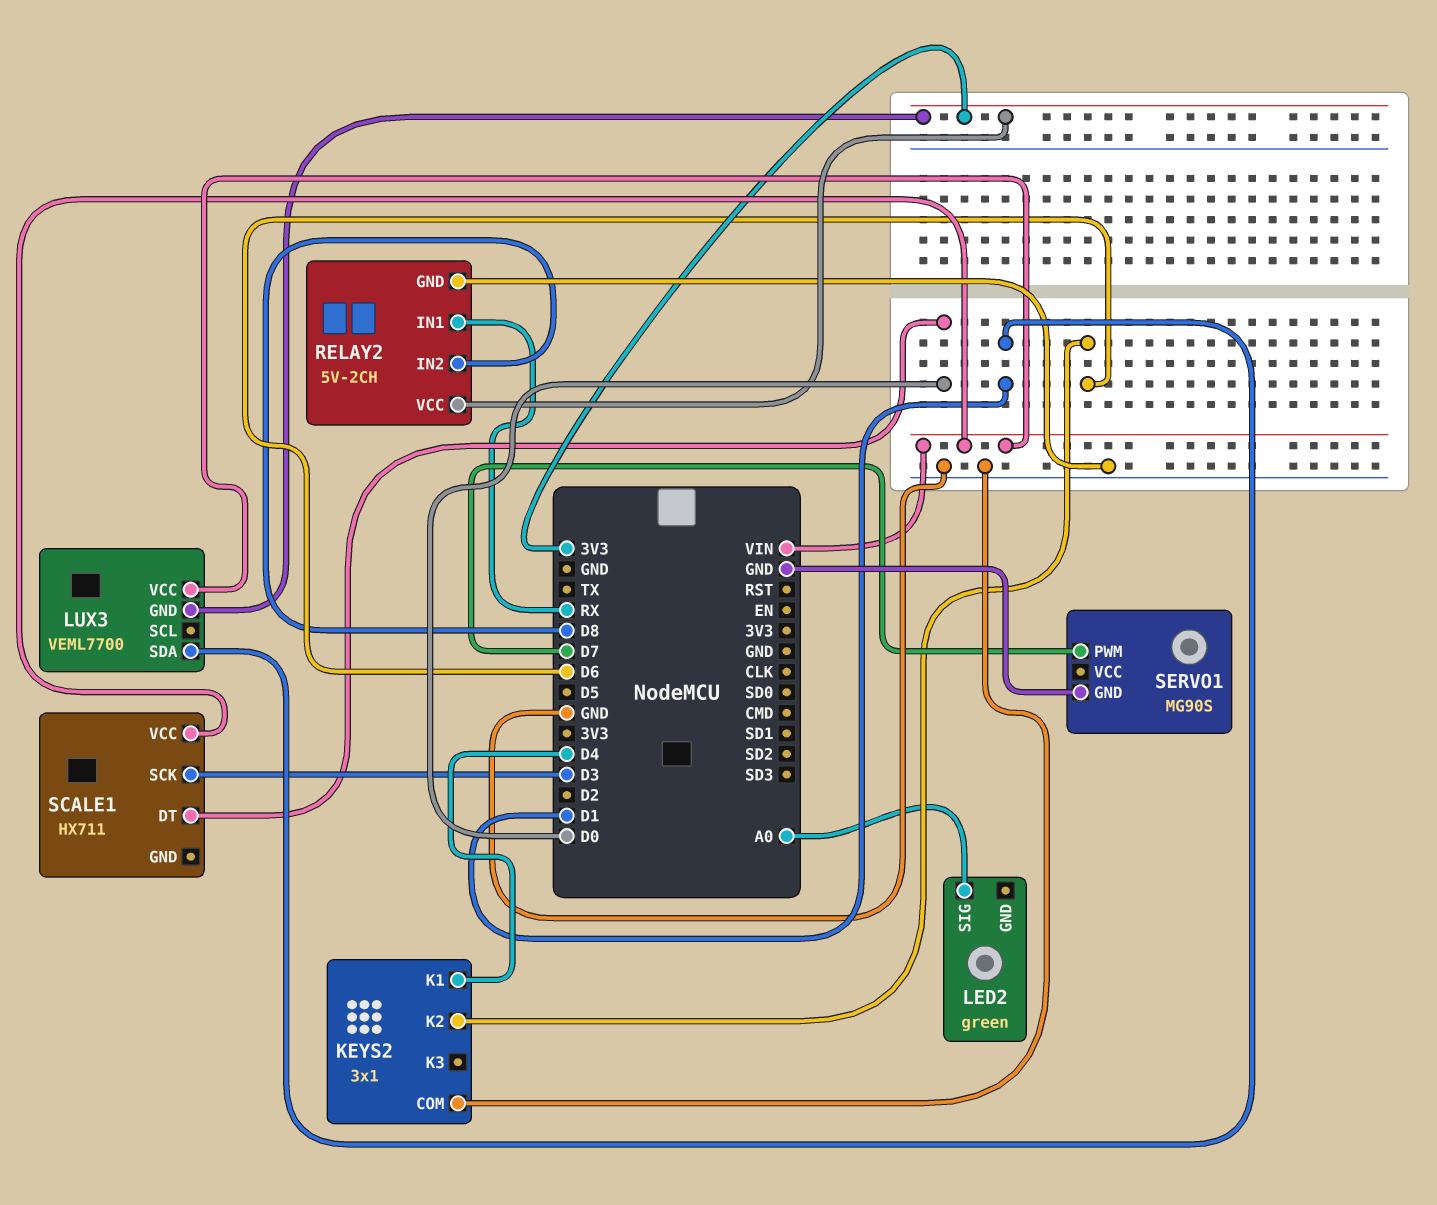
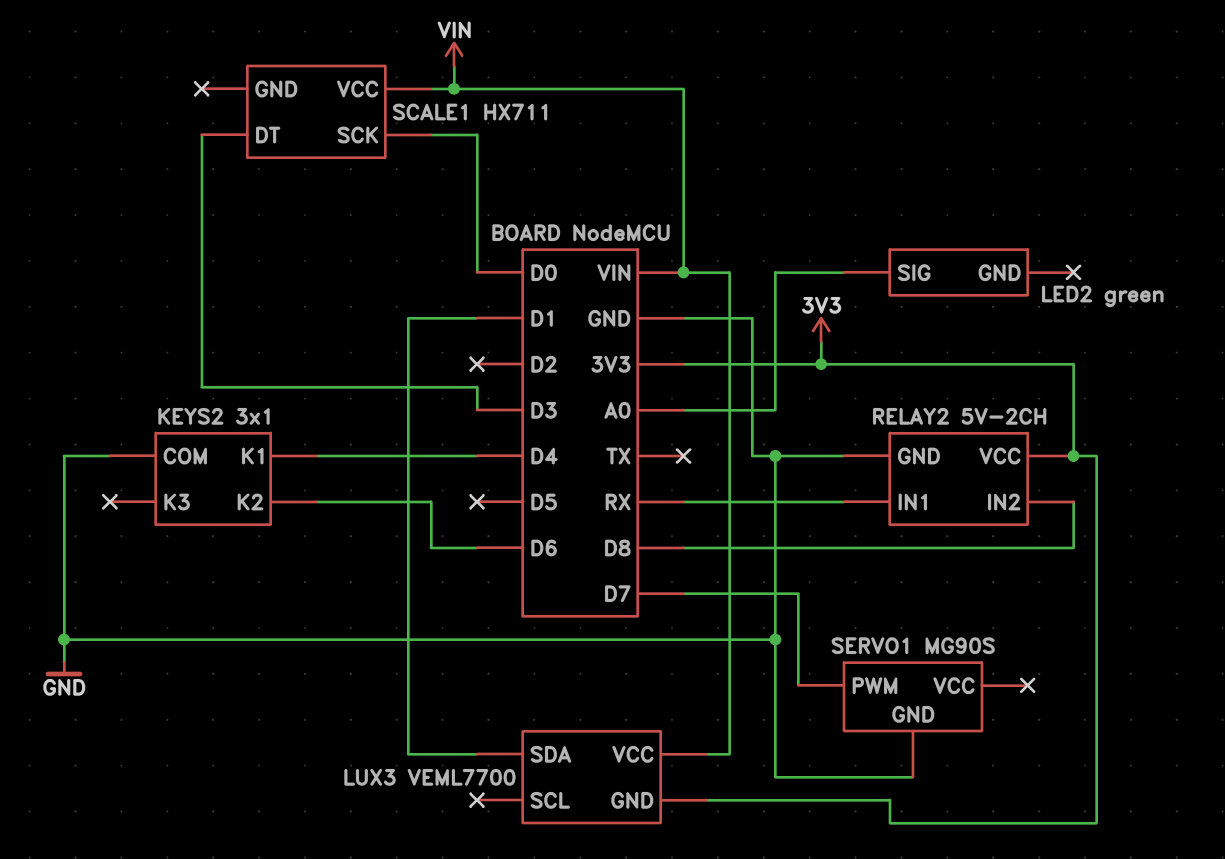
SCALE1 pin DT: D0 -> D3
SCALE1 pin SCK: D3 -> D0

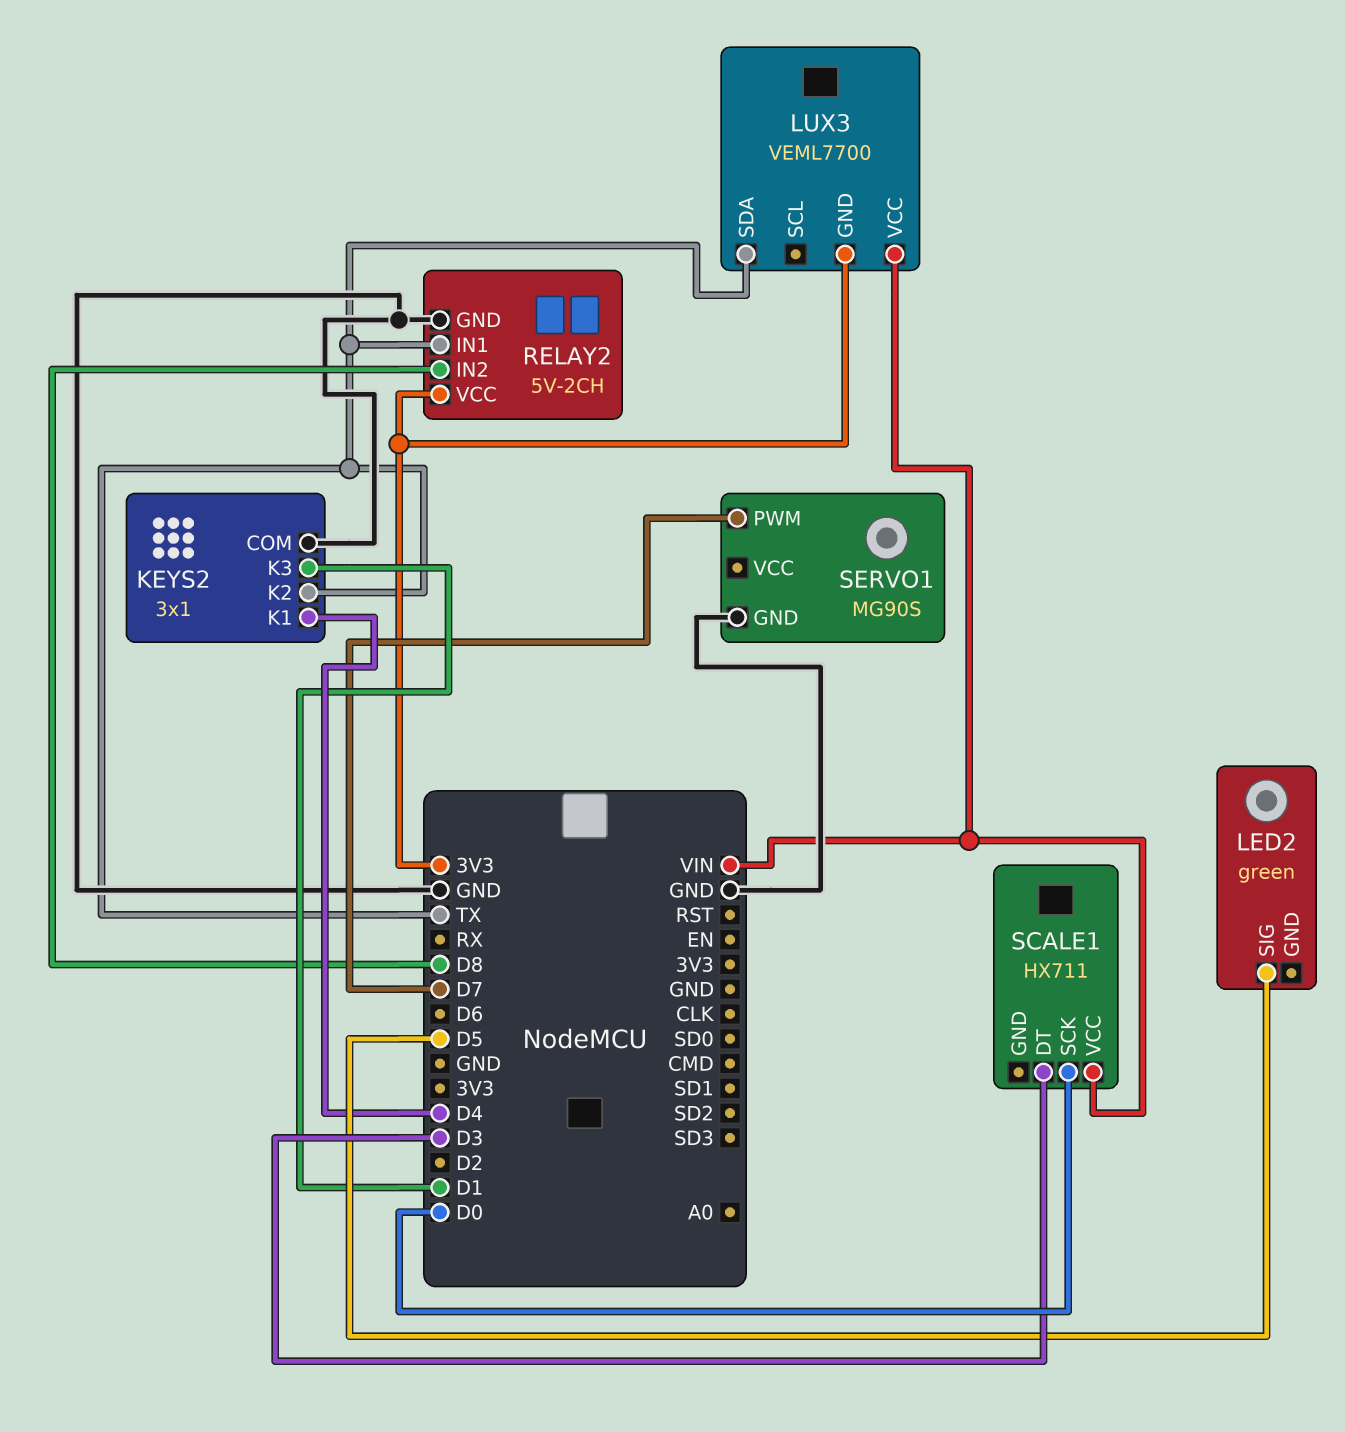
KEYS2 pin K2: D6 -> TX
KEYS2 pin K3: none -> D1
LED2 pin SIG: A0 -> D5
LUX3 pin SDA: D1 -> TX
RELAY2 pin IN1: RX -> TX

